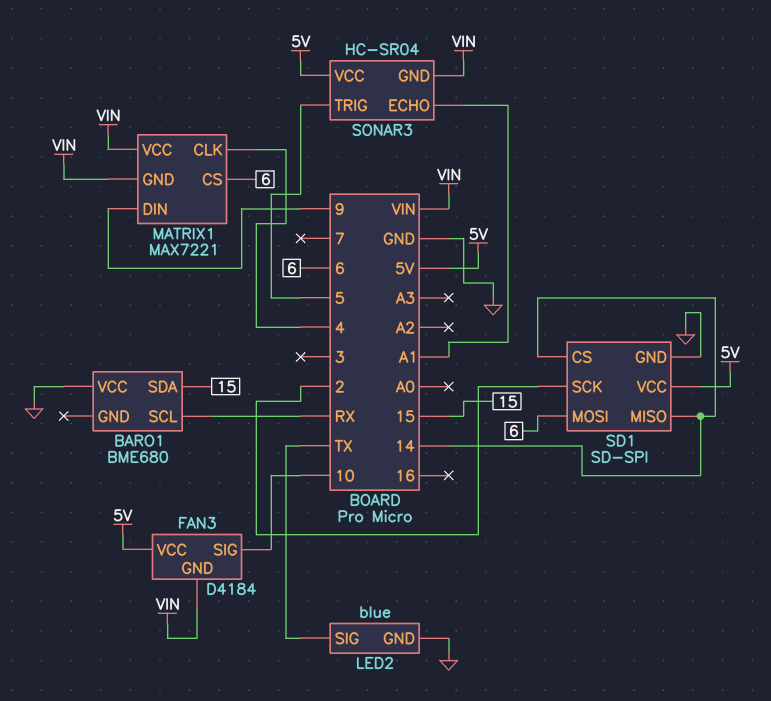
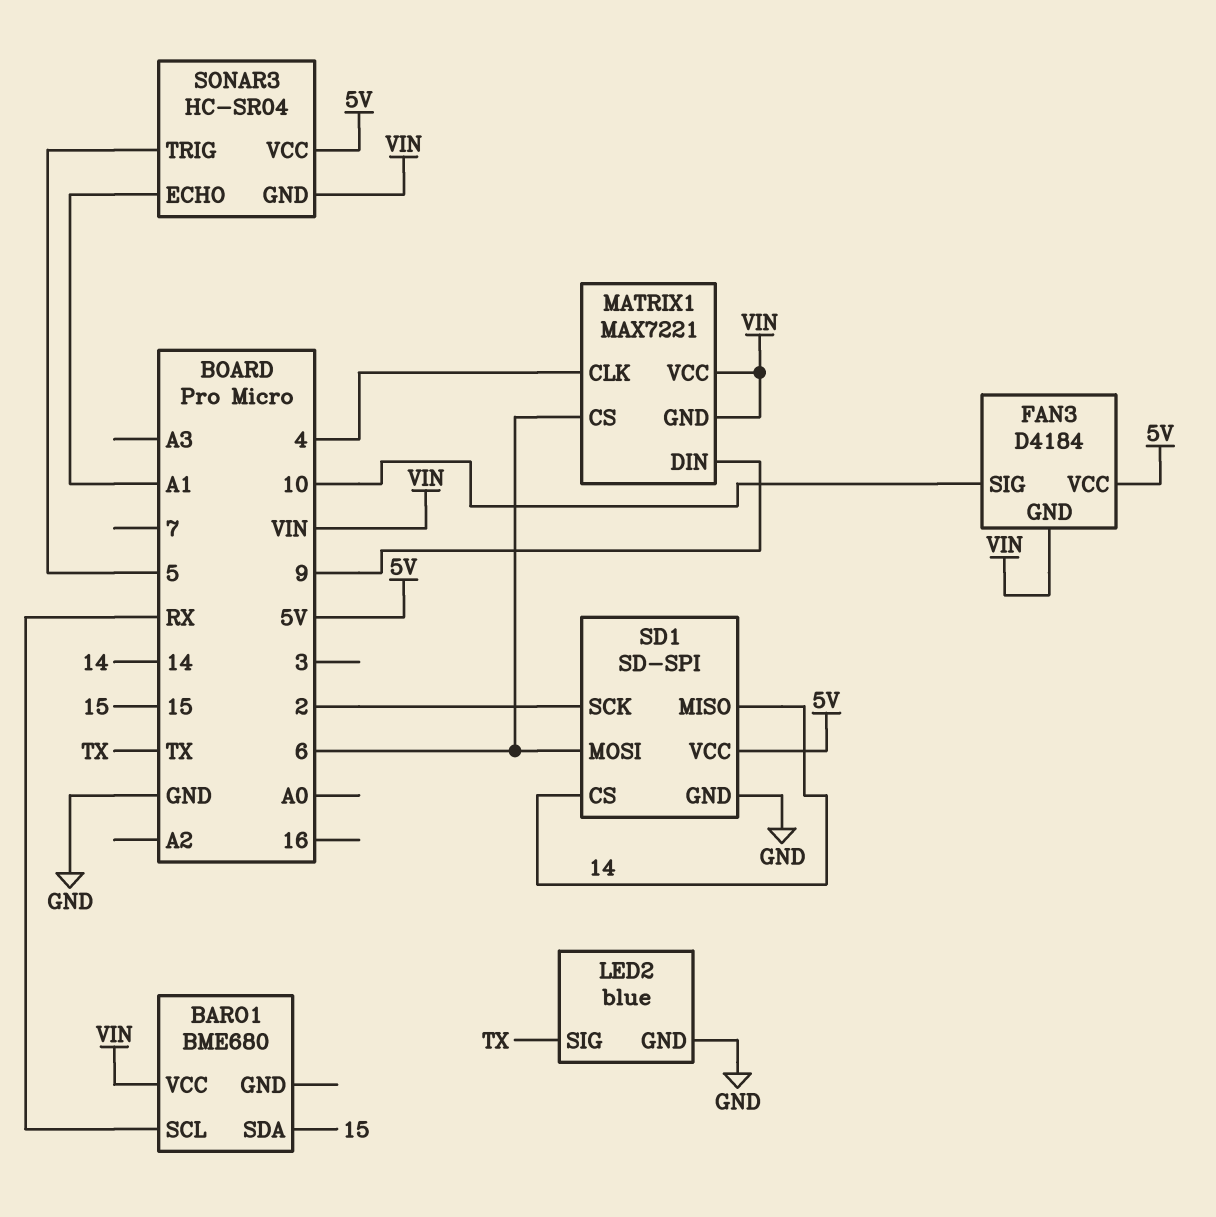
BARO1 pin VCC: GND -> VIN

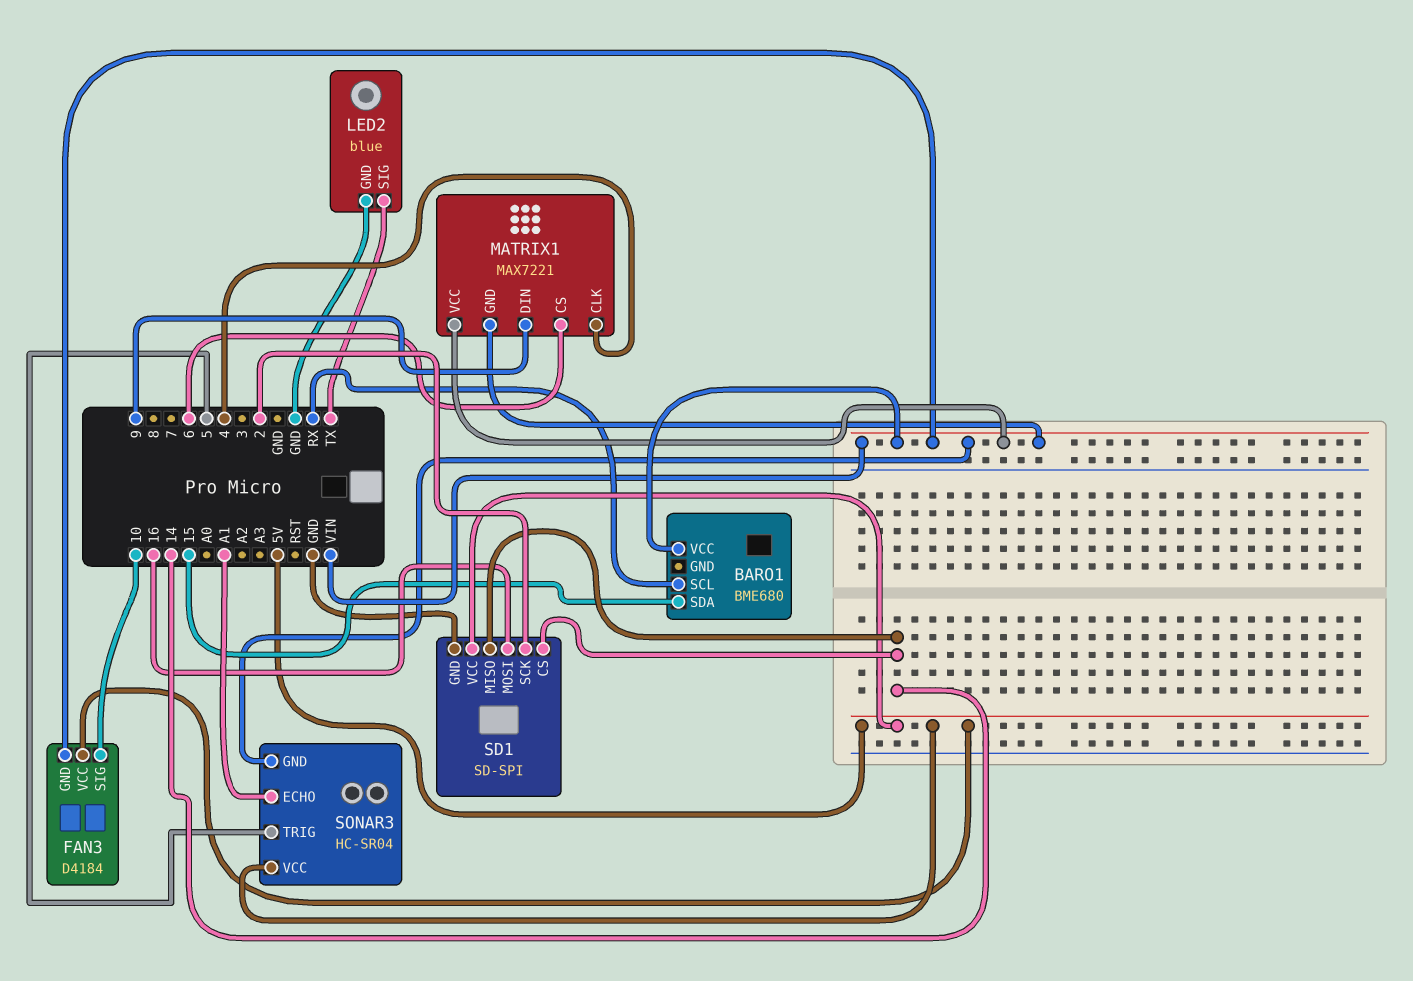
SD1 pin MOSI: 6 -> 16

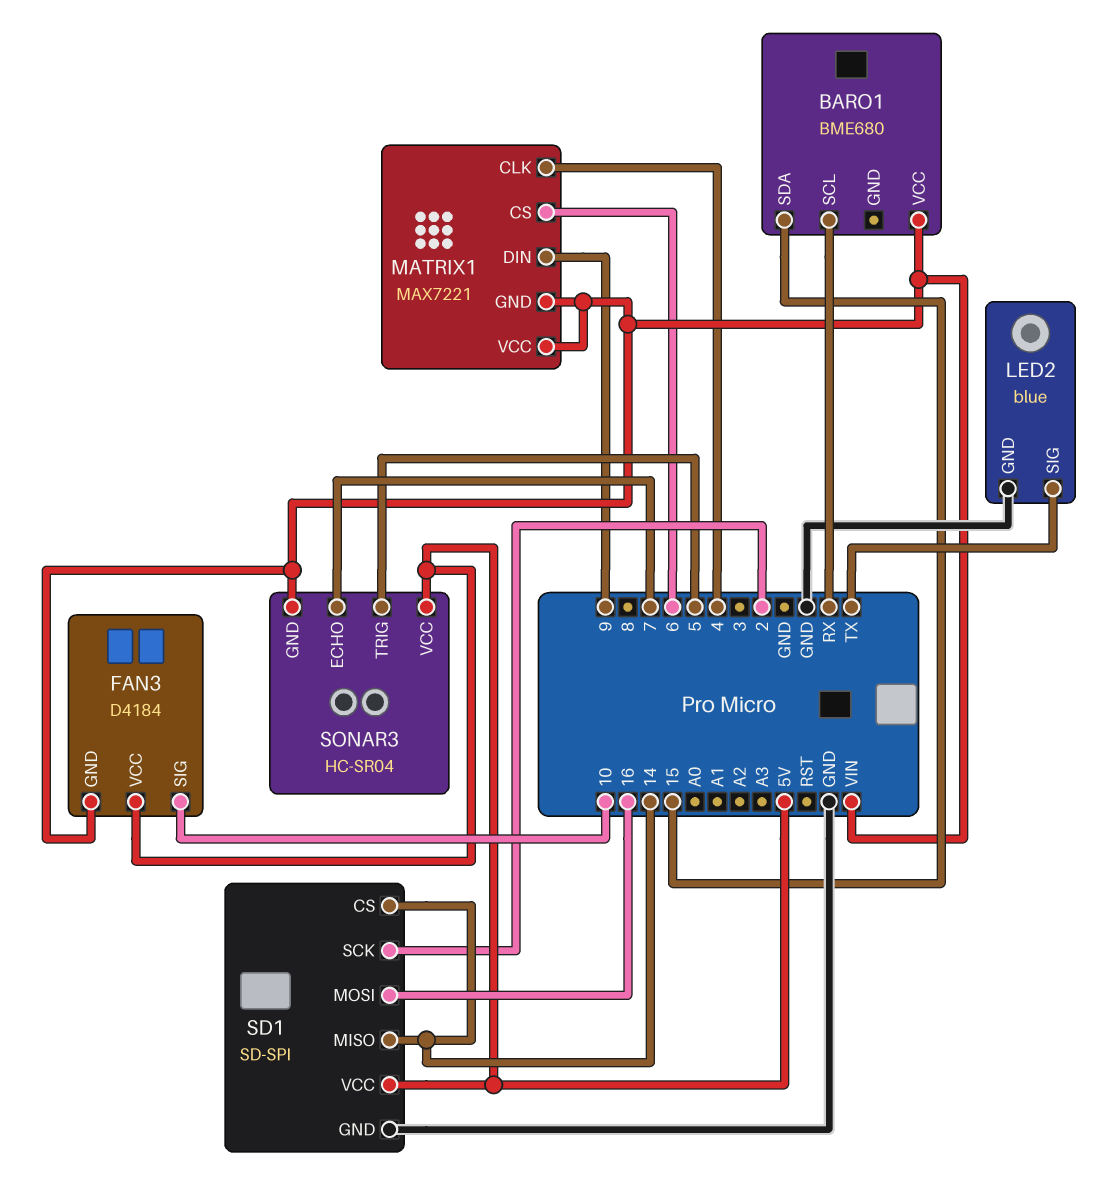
SONAR3 pin ECHO: A1 -> 7

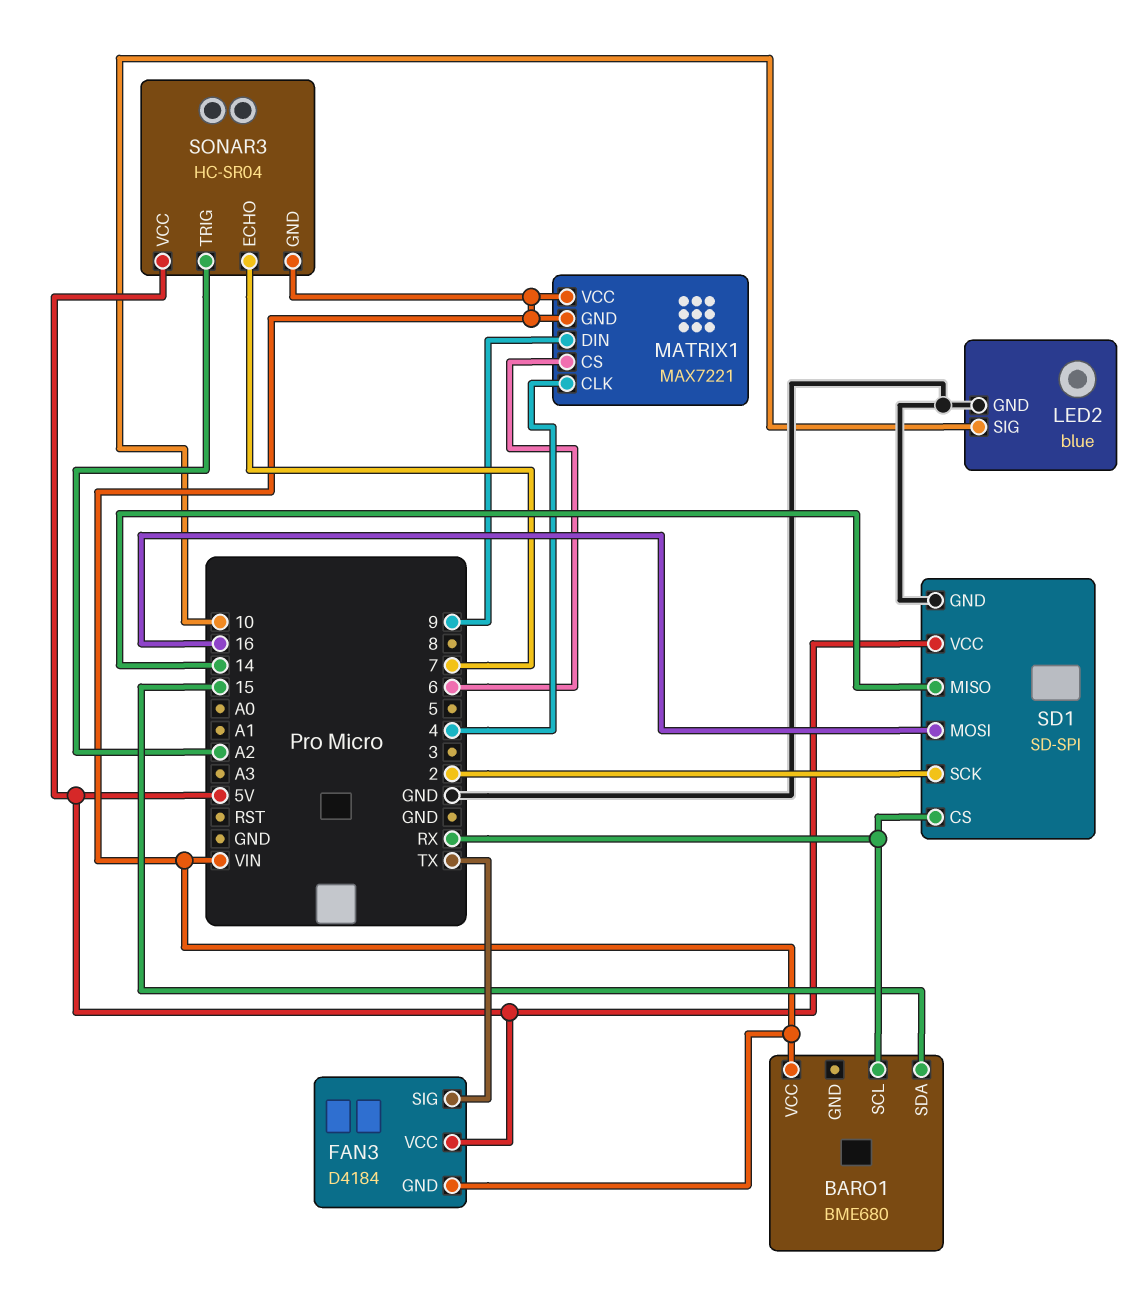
FAN3 pin SIG: 10 -> TX
LED2 pin SIG: TX -> 10
SD1 pin CS: 14 -> RX
SONAR3 pin TRIG: 5 -> A2

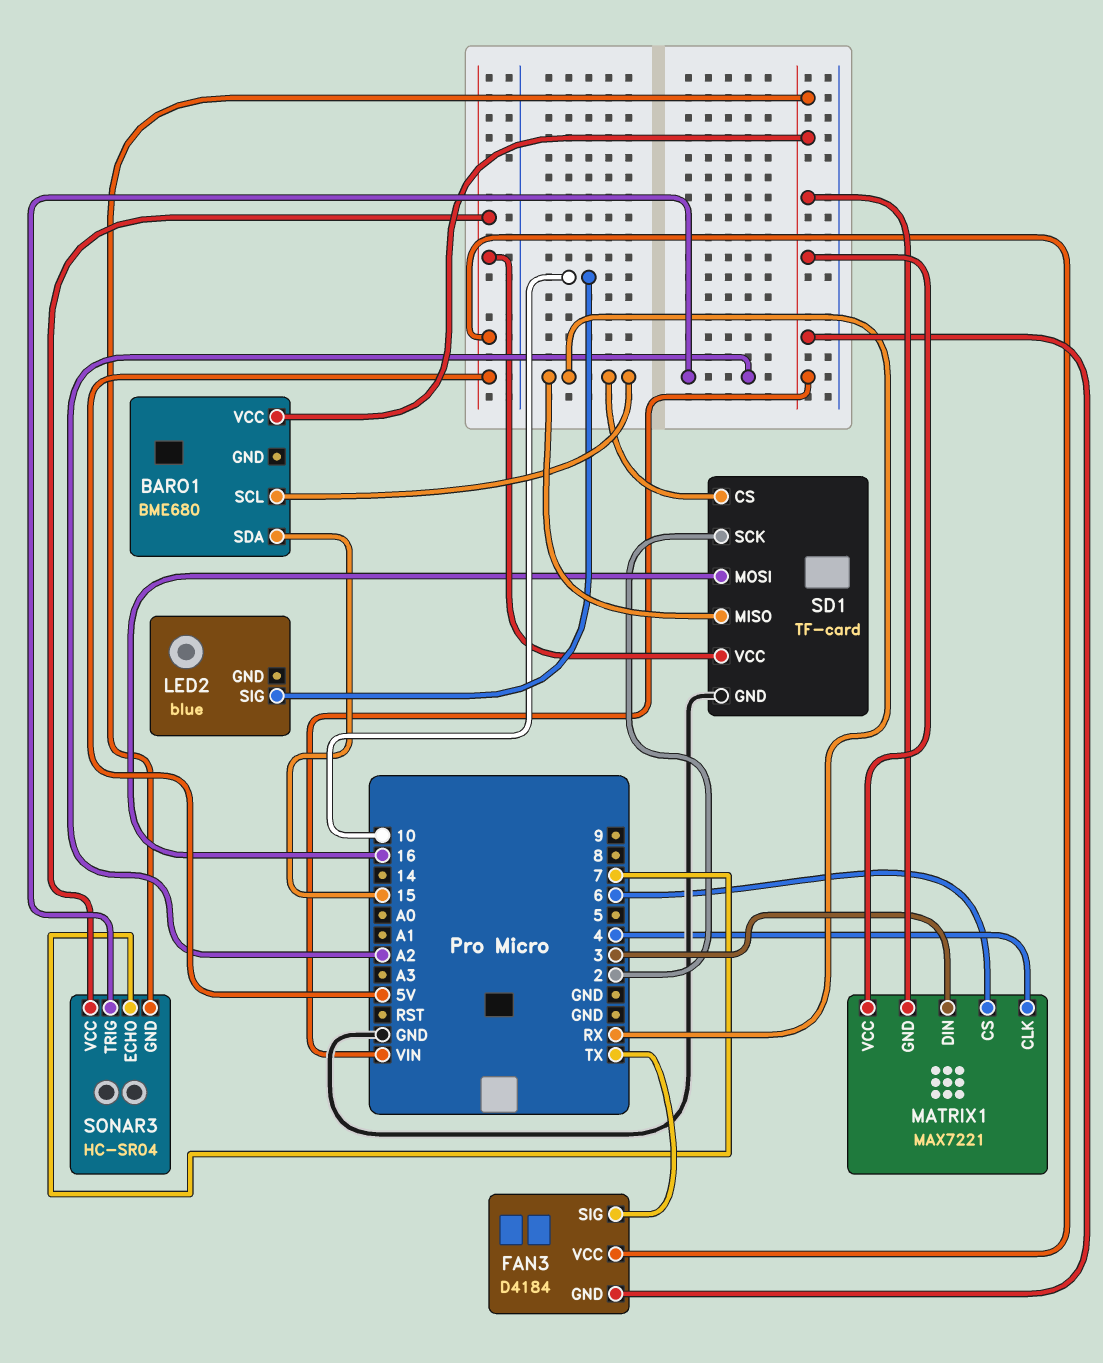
LED2 pin GND: GND -> none
MATRIX1 pin DIN: 9 -> 3
SD1: SD-SPI -> TF-card
SD1 pin MISO: 14 -> RX

